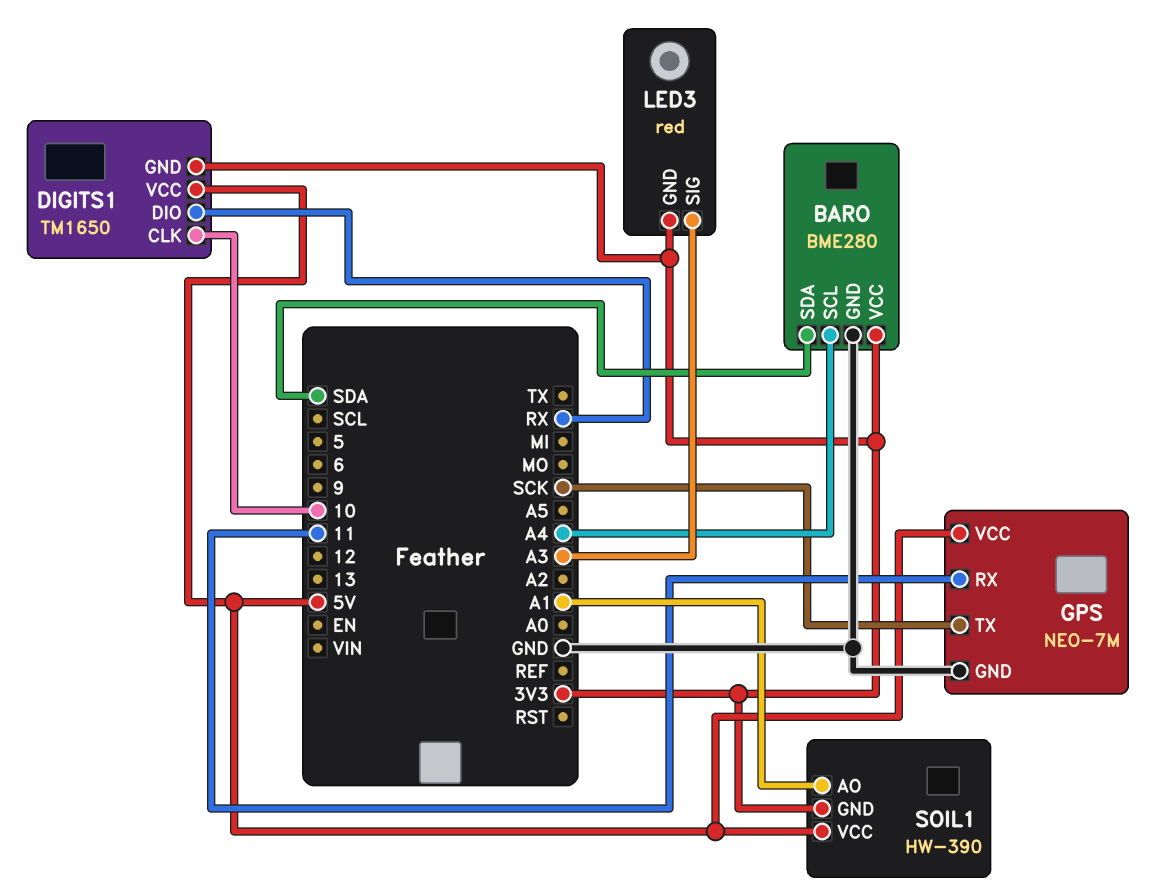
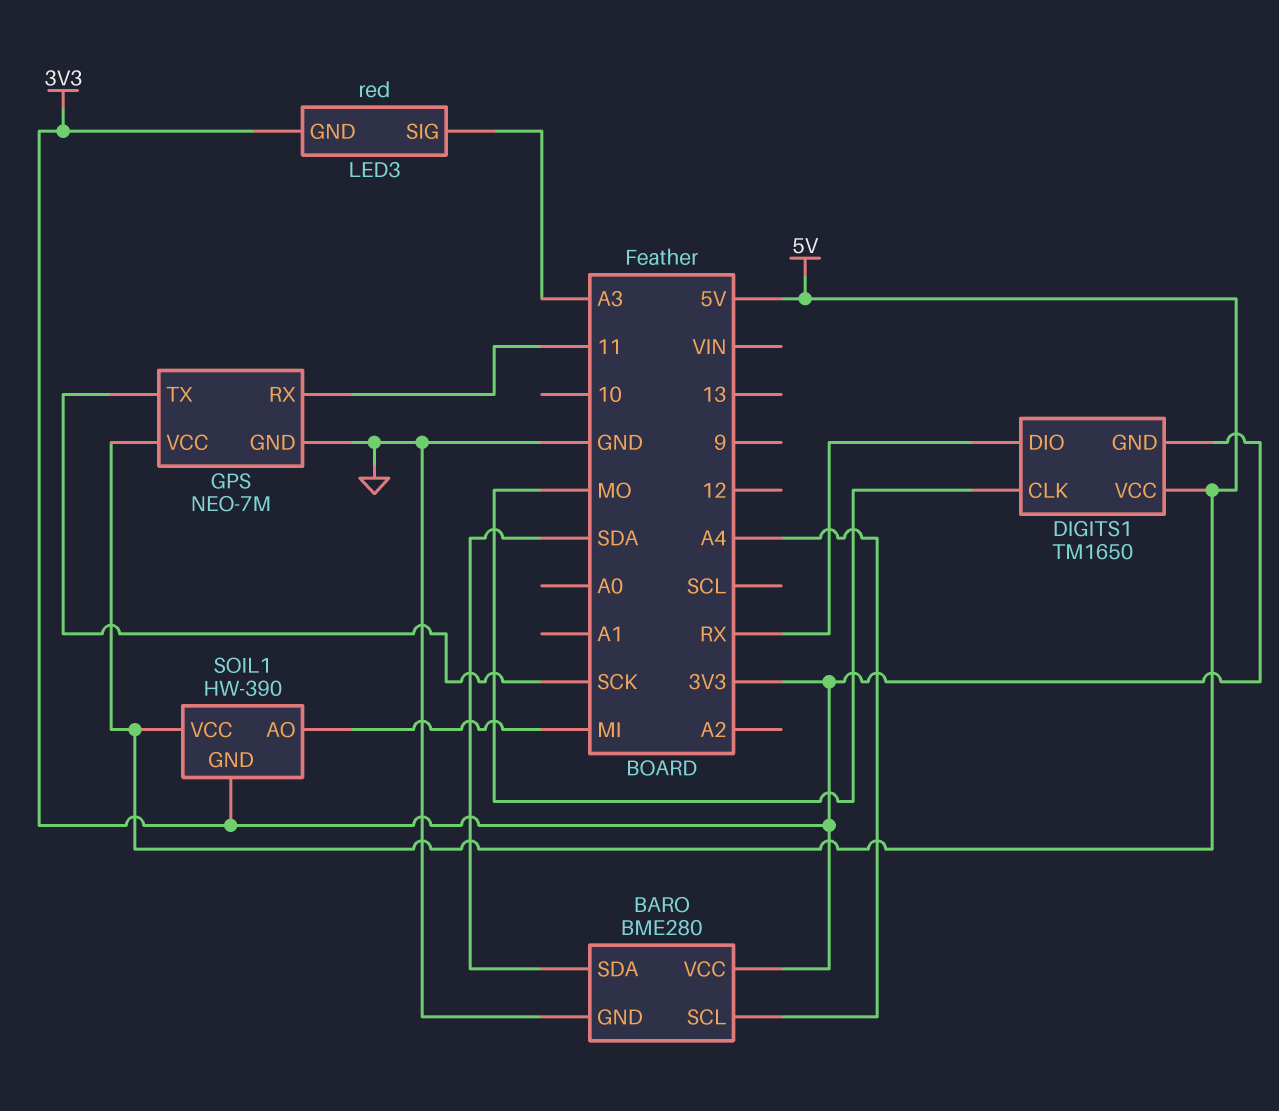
DIGITS1 pin CLK: 10 -> MO
SOIL1 pin AO: A1 -> MI

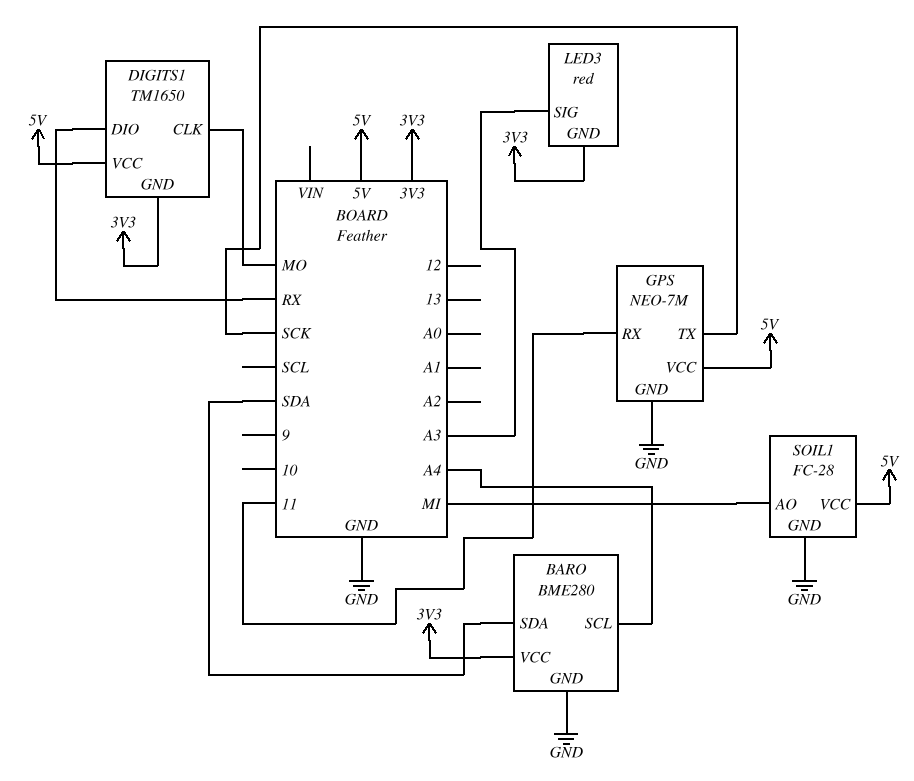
SOIL1: HW-390 -> FC-28
SOIL1 pin GND: 3V3 -> GND

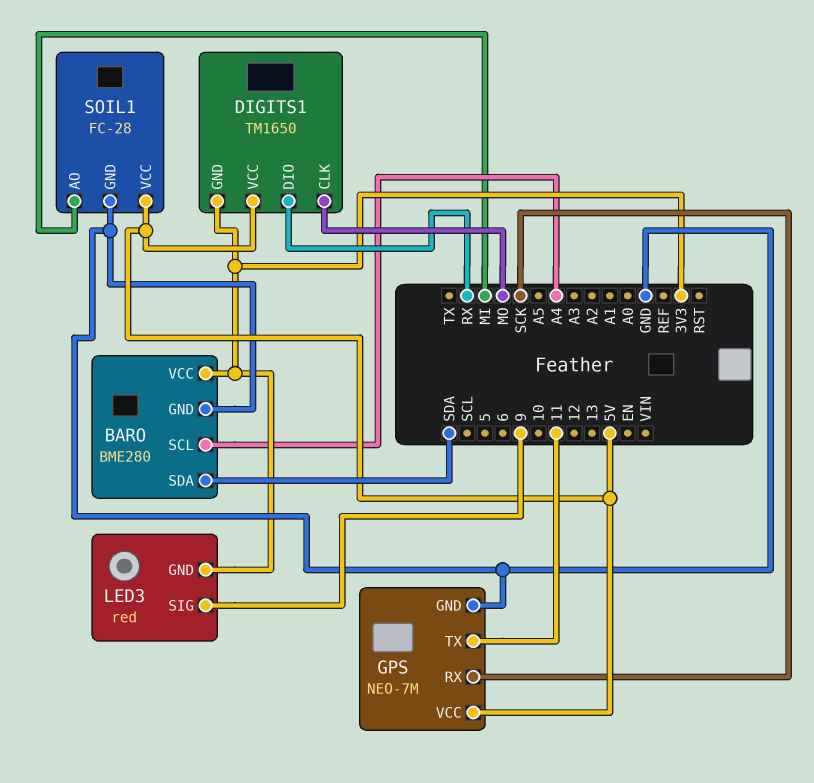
GPS pin RX: 11 -> SCK
GPS pin TX: SCK -> 11
LED3 pin SIG: A3 -> 9

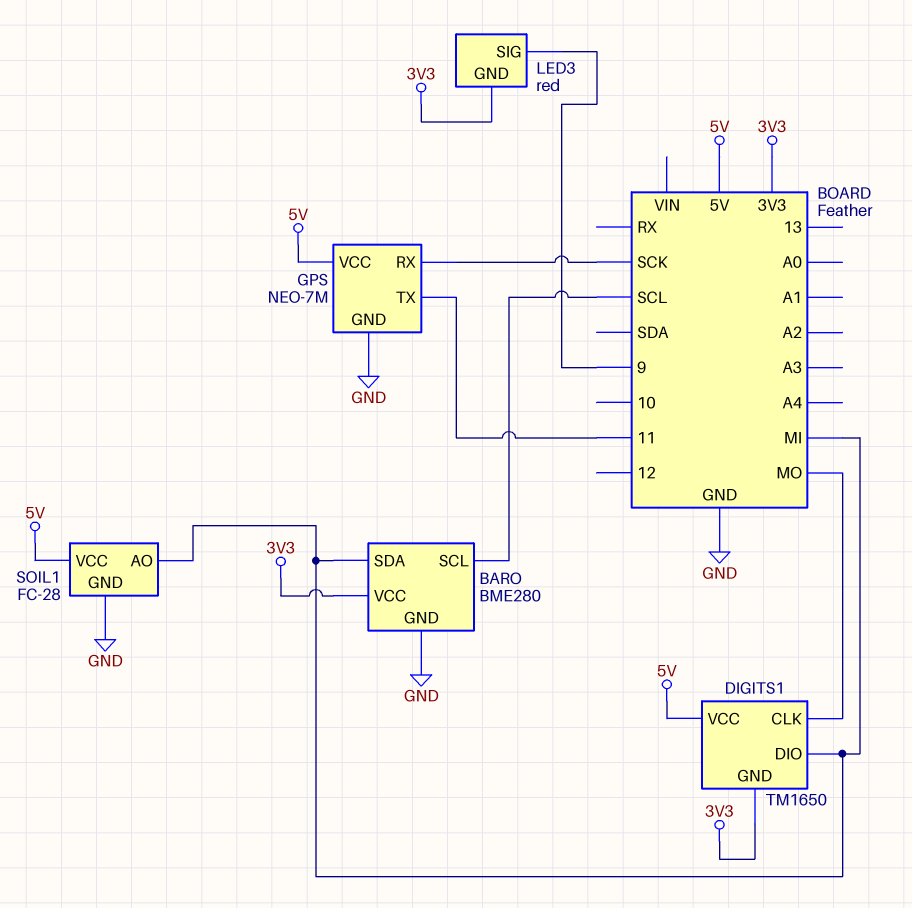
BARO pin SCL: A4 -> SCL
BARO pin SDA: SDA -> MI
DIGITS1 pin DIO: RX -> MI

